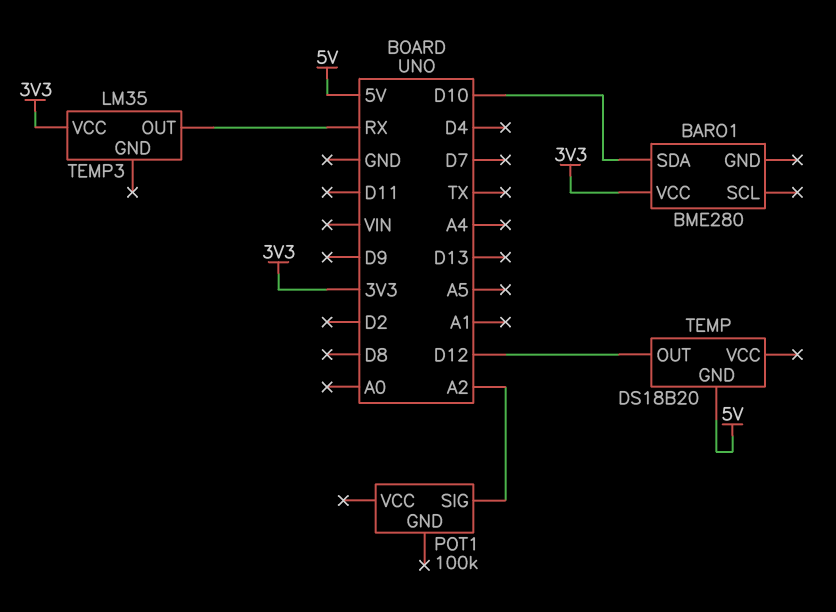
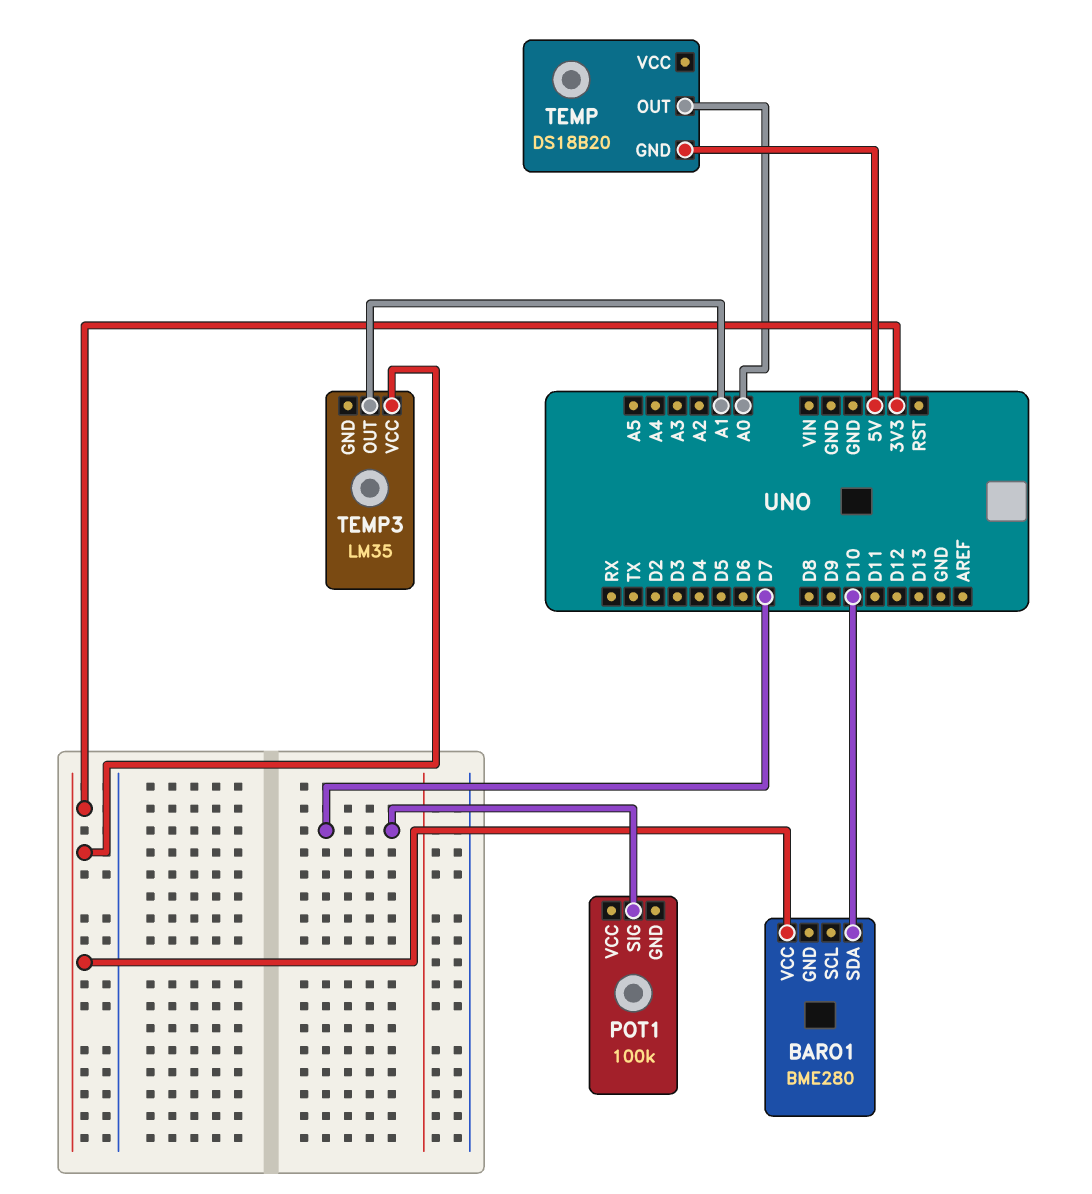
POT1 pin SIG: A2 -> D7
TEMP pin OUT: D12 -> A0
TEMP3 pin OUT: RX -> A1

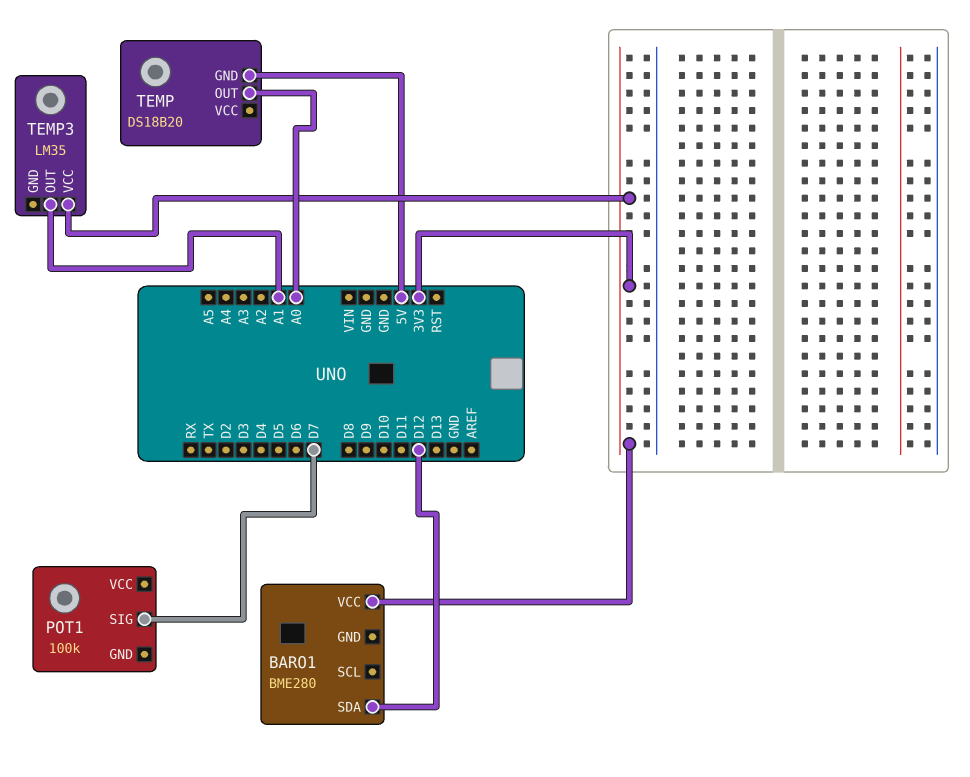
BARO1 pin SDA: D10 -> D12

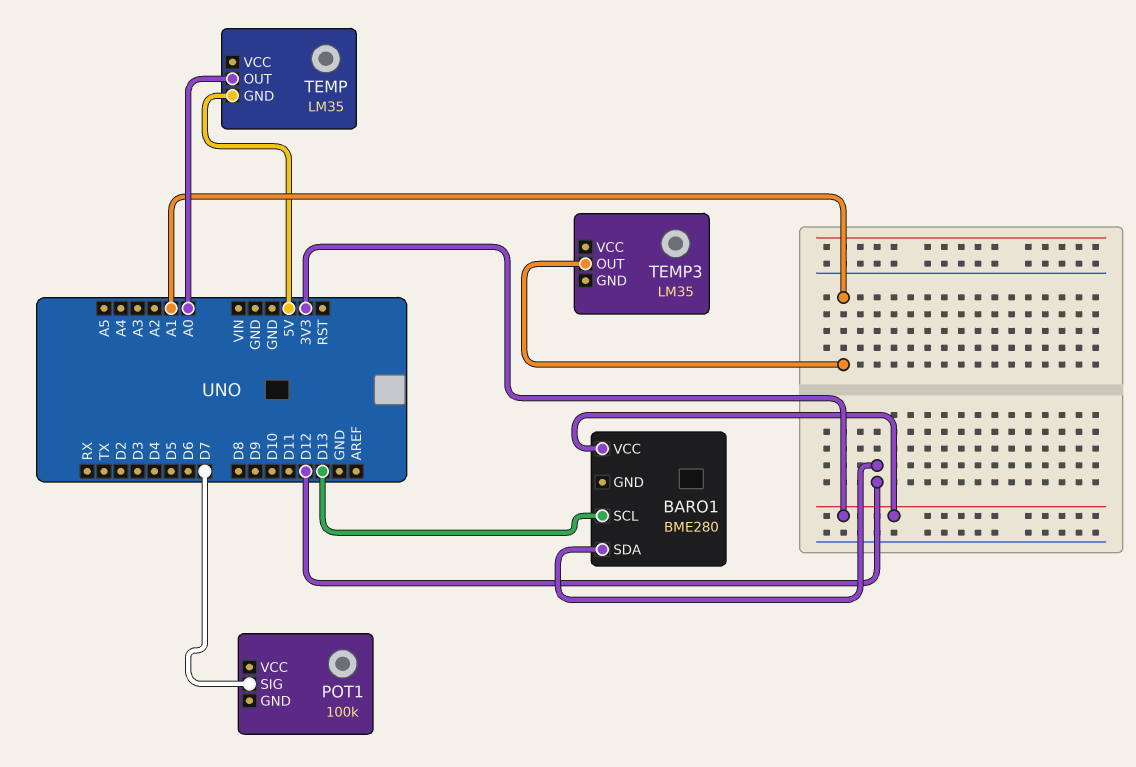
BARO1 pin SCL: none -> D13
TEMP: DS18B20 -> LM35
TEMP3 pin VCC: 3V3 -> none

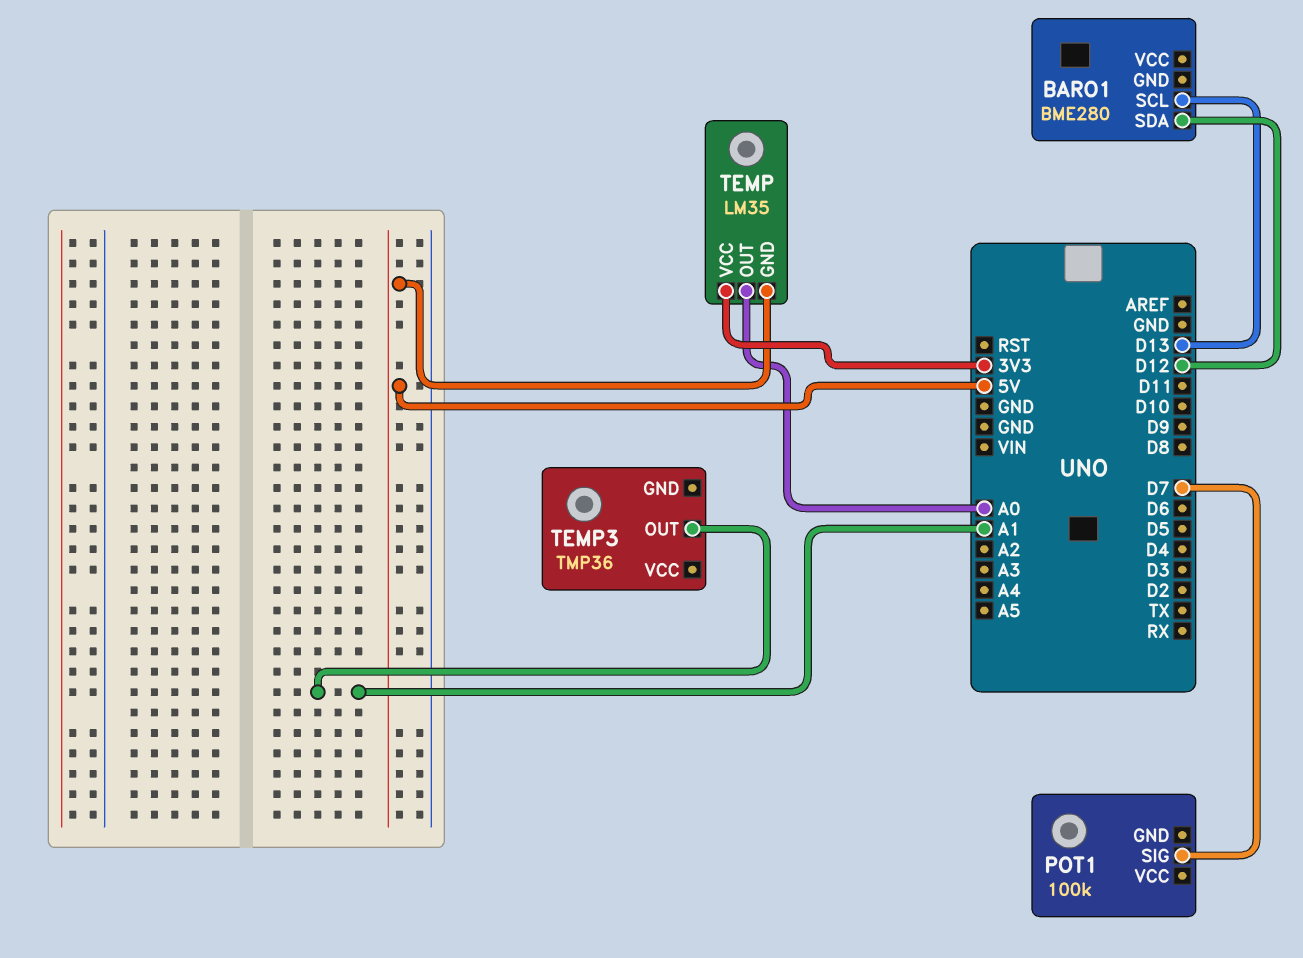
BARO1 pin VCC: 3V3 -> none
TEMP pin VCC: none -> 3V3
TEMP3: LM35 -> TMP36

